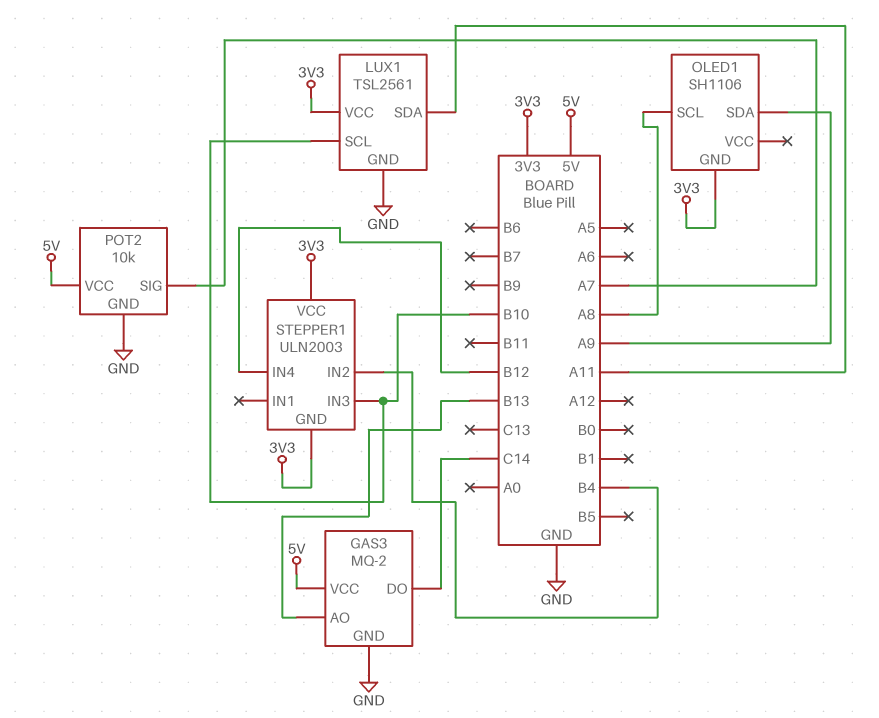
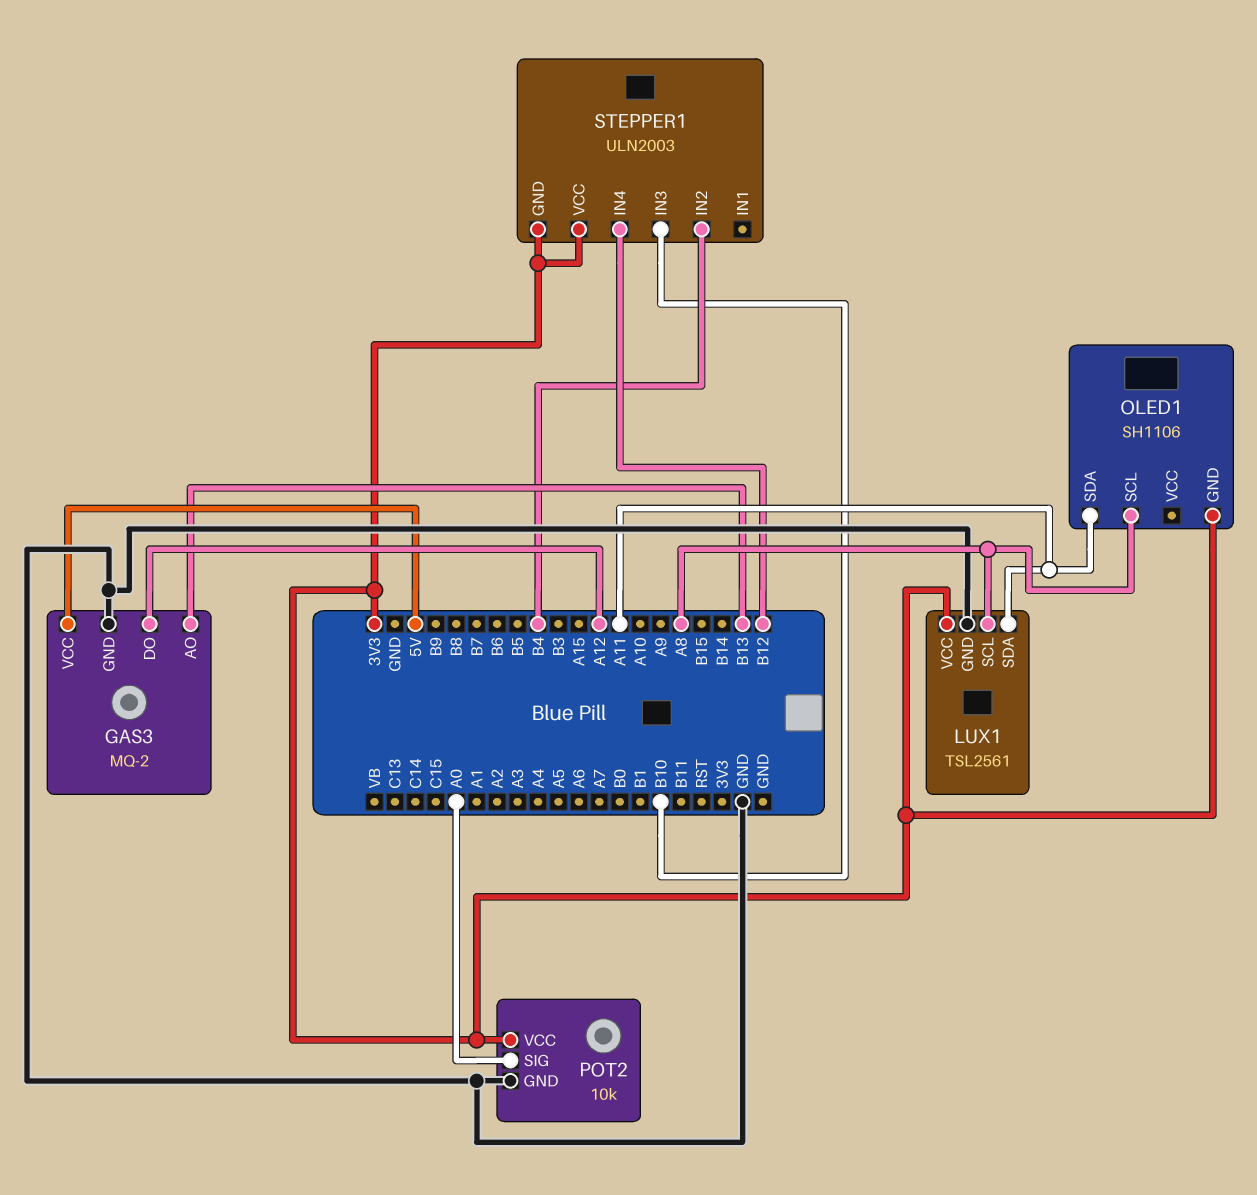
GAS3 pin DO: C14 -> A12
LUX1 pin SCL: B10 -> A8
OLED1 pin SDA: A9 -> A11
POT2 pin SIG: A7 -> A0
POT2 pin VCC: 5V -> 3V3

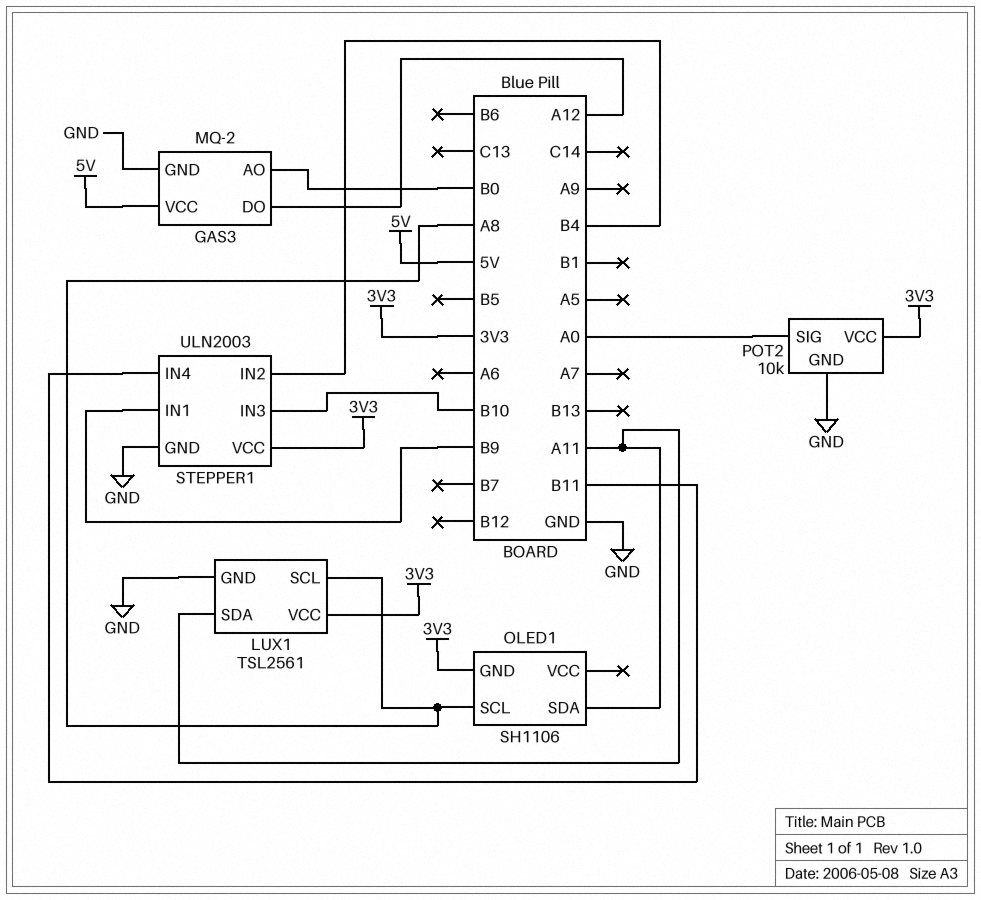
GAS3 pin AO: B13 -> B0
STEPPER1 pin GND: 3V3 -> GND
STEPPER1 pin IN1: none -> B9
STEPPER1 pin IN4: B12 -> B11

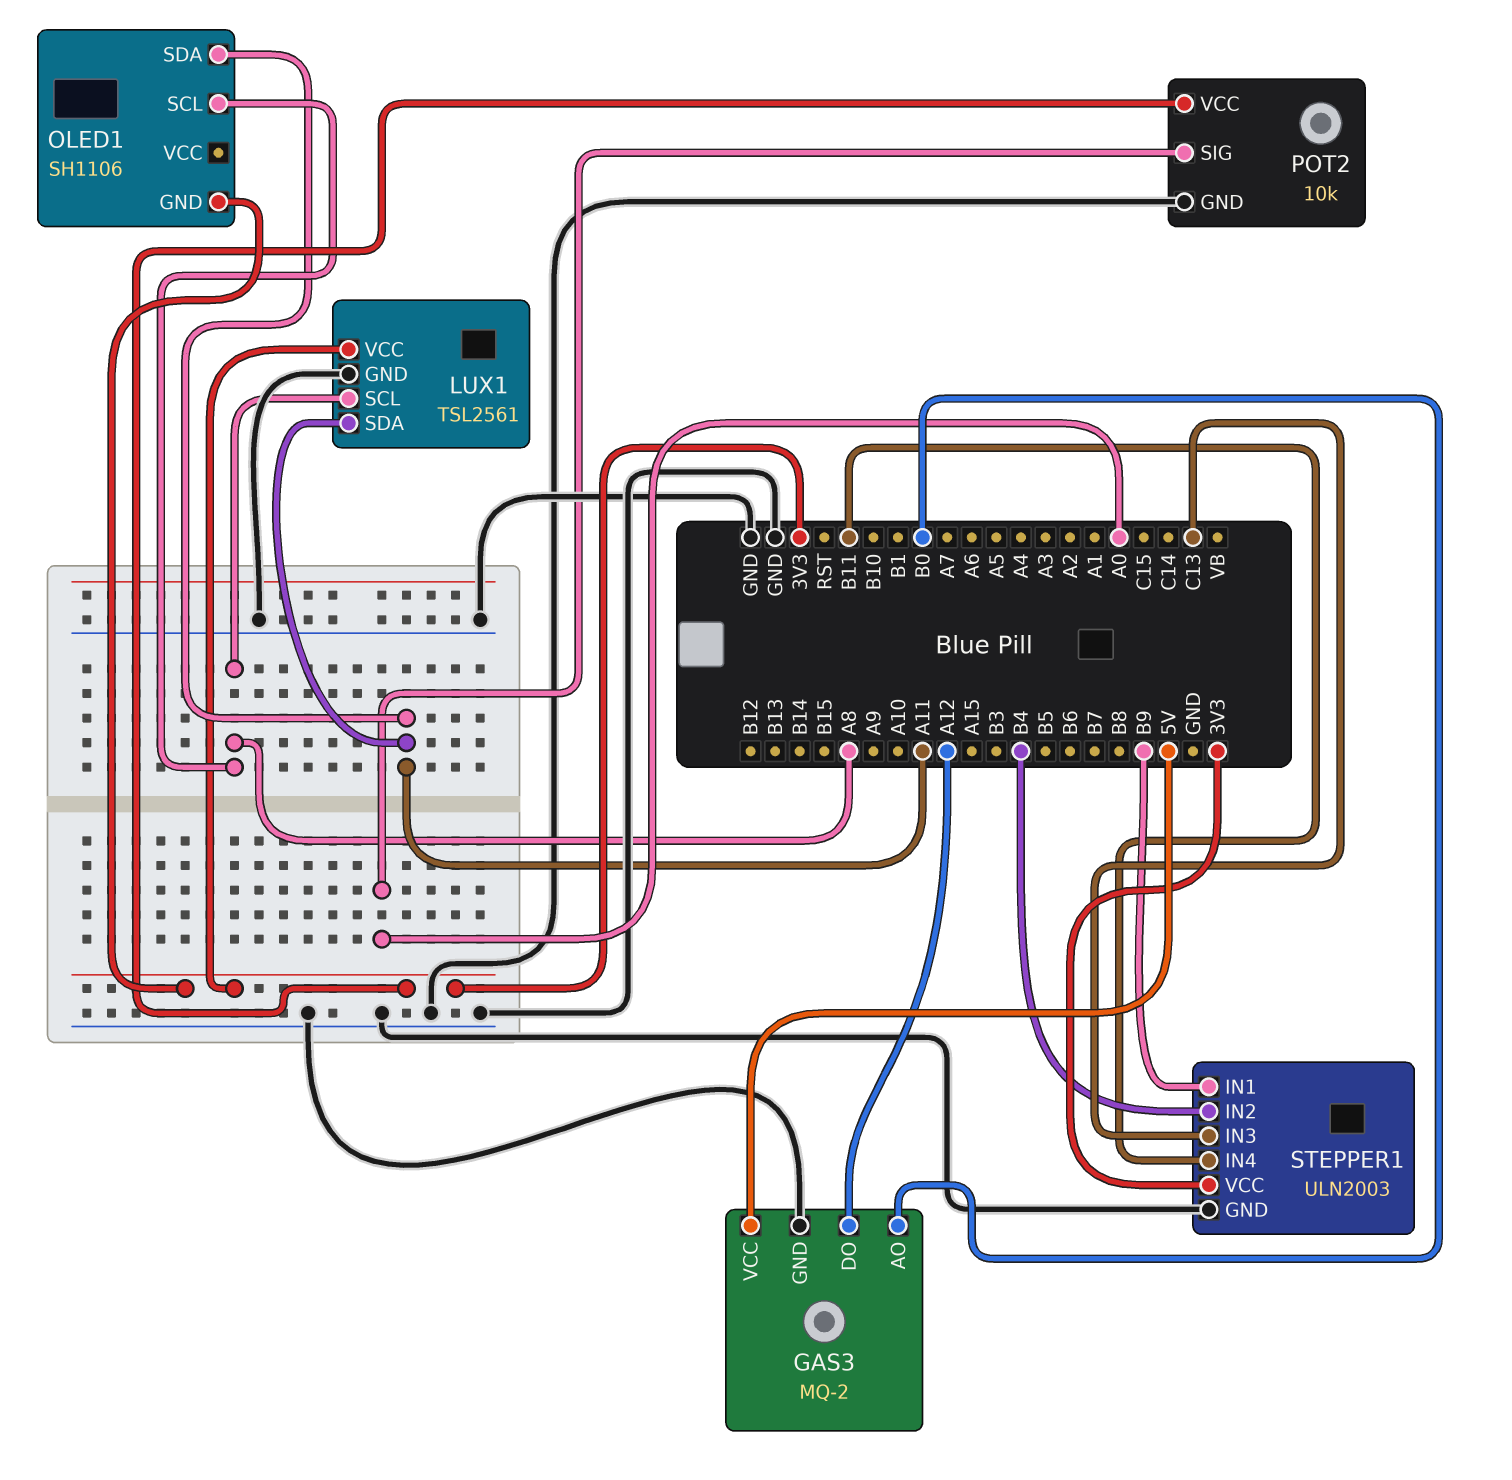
STEPPER1 pin IN3: B10 -> C13

